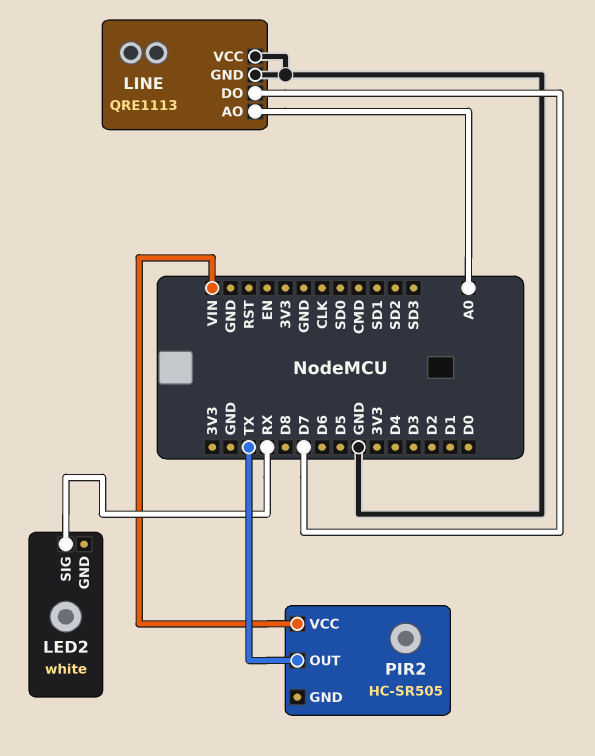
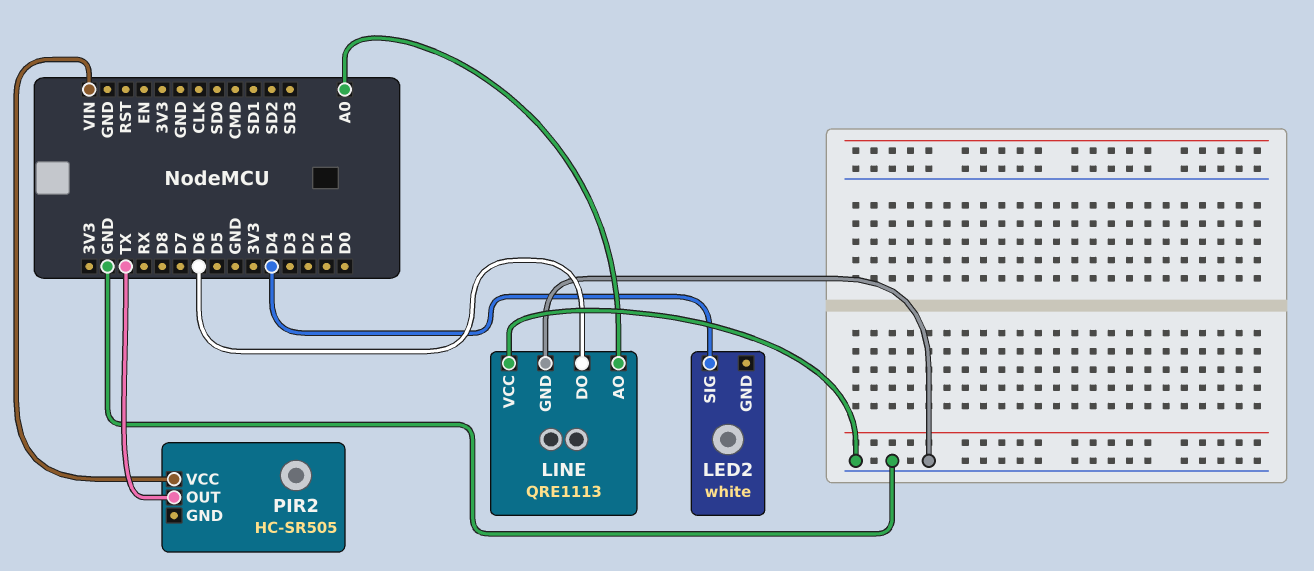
LED2 pin SIG: RX -> D4
LINE pin DO: D7 -> D6

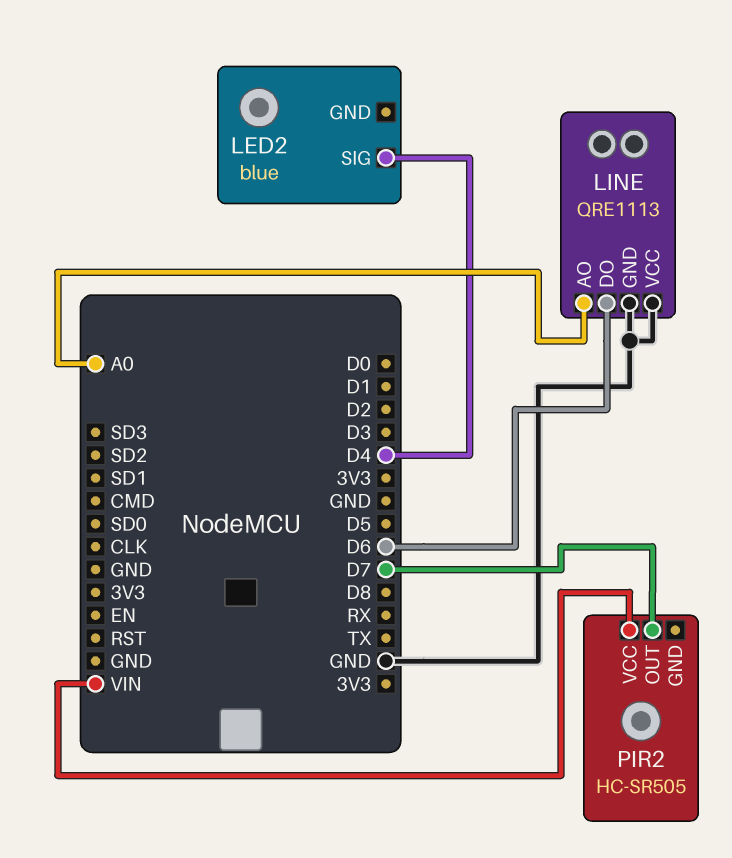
LED2: white -> blue
PIR2 pin OUT: TX -> D7

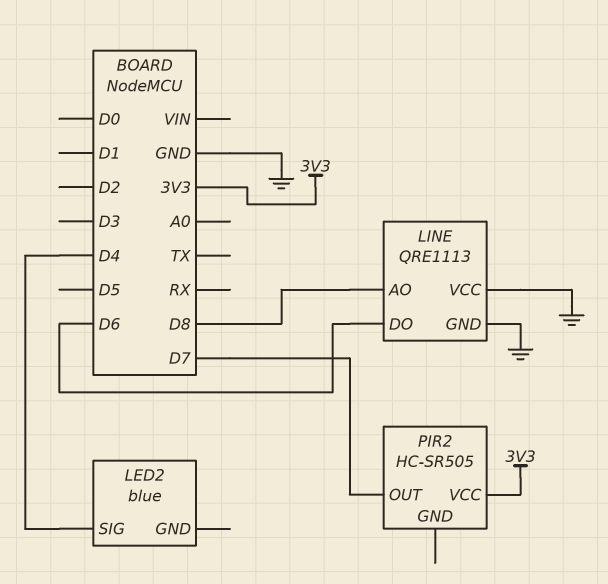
LINE pin AO: A0 -> D8
PIR2 pin VCC: VIN -> 3V3

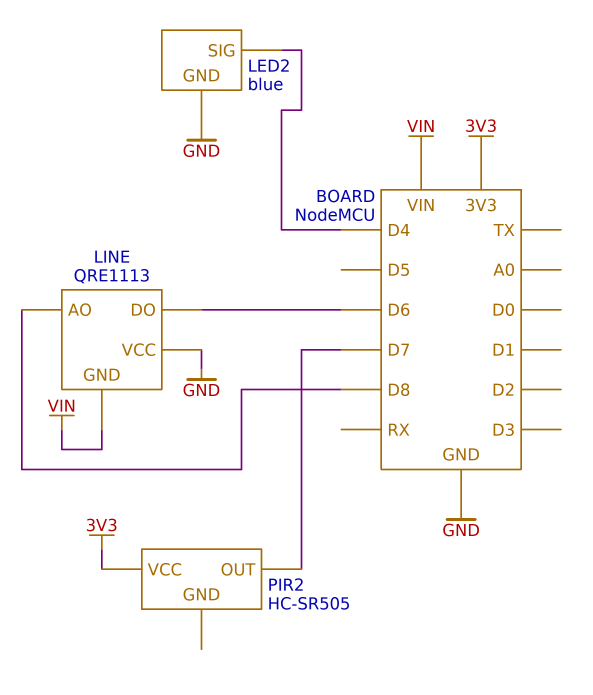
LED2 pin GND: none -> GND
LINE pin GND: GND -> VIN

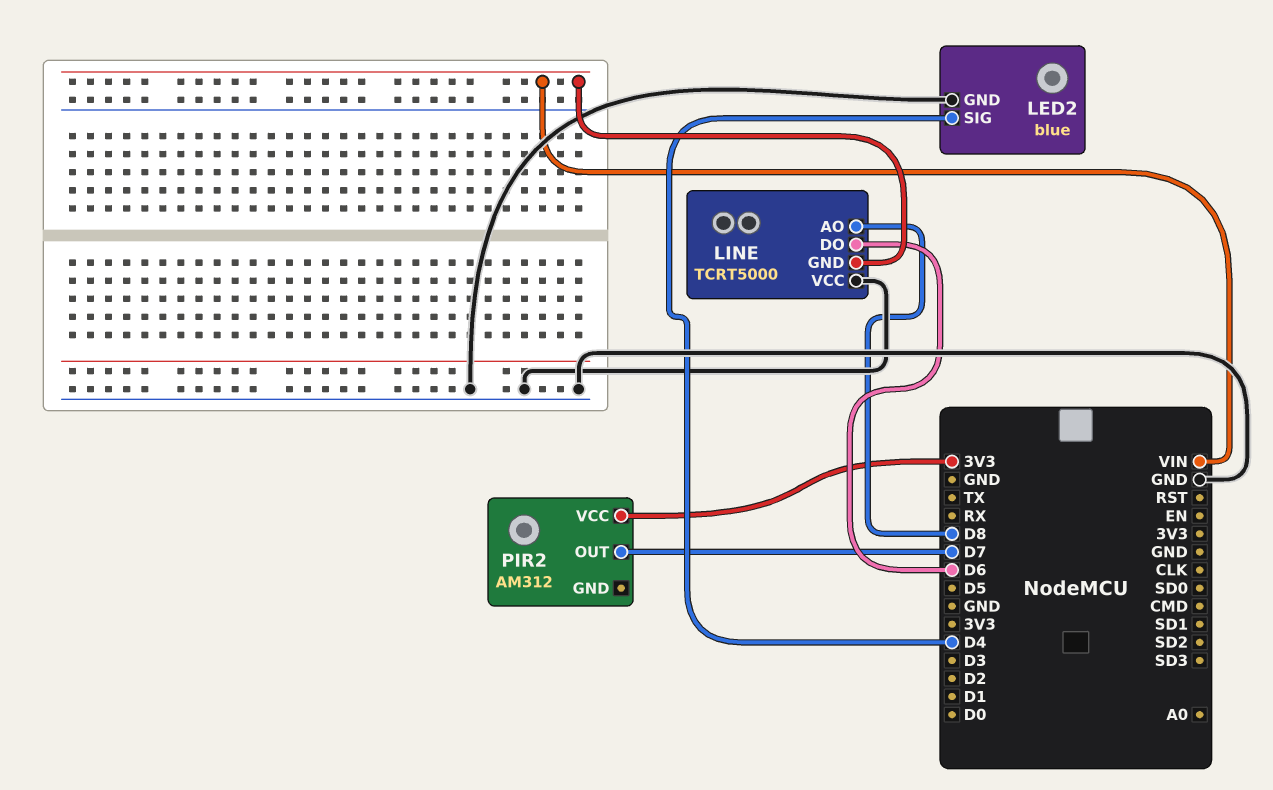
LINE: QRE1113 -> TCRT5000
PIR2: HC-SR505 -> AM312

